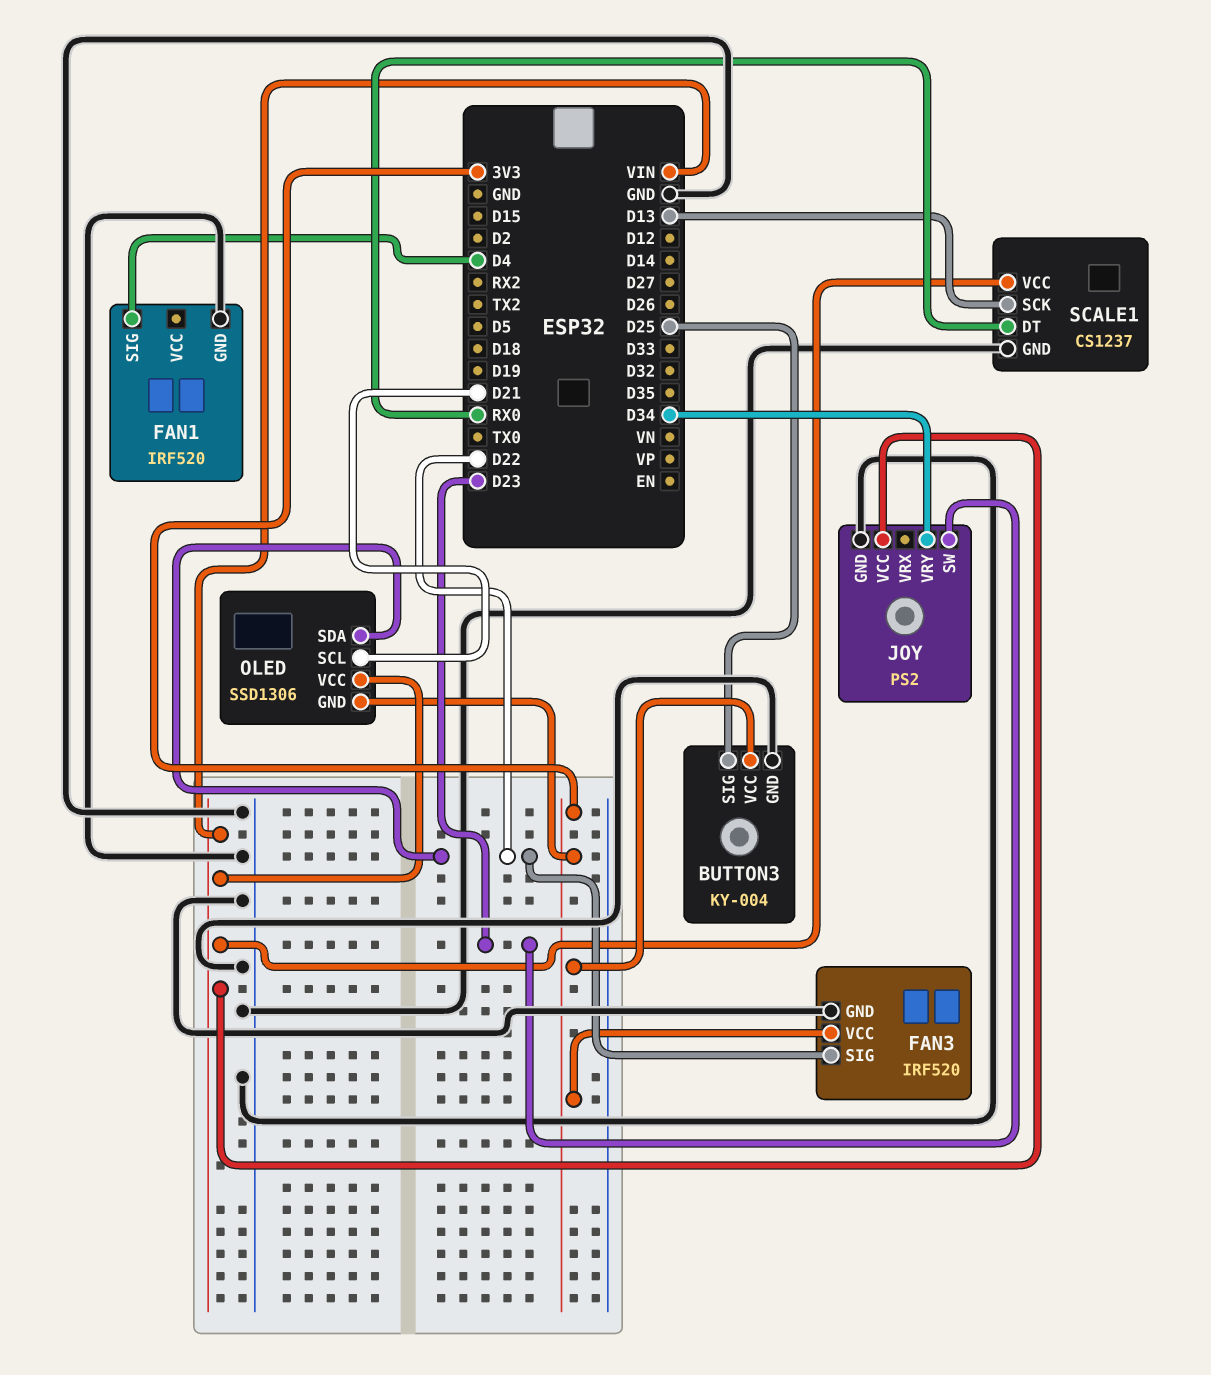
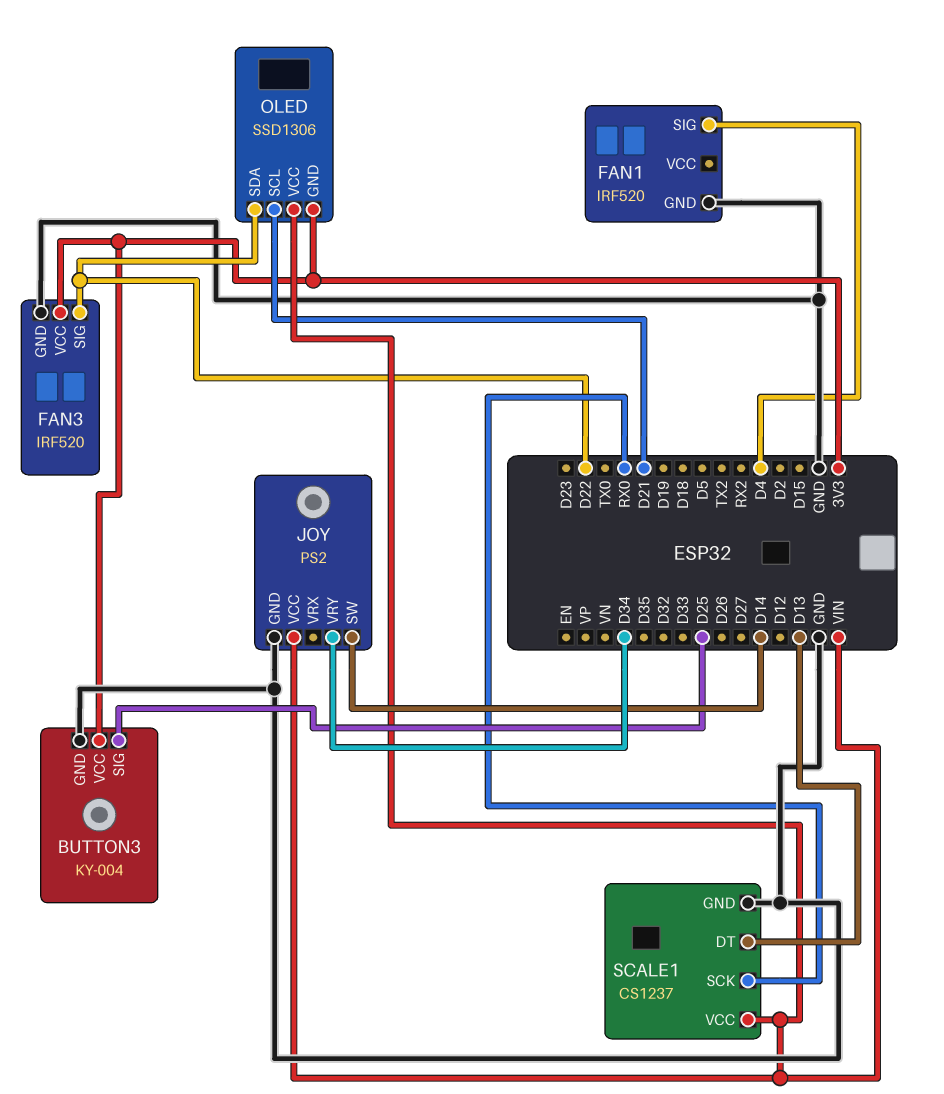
JOY pin SW: D23 -> D14
SCALE1 pin DT: RX0 -> D13
SCALE1 pin SCK: D13 -> RX0

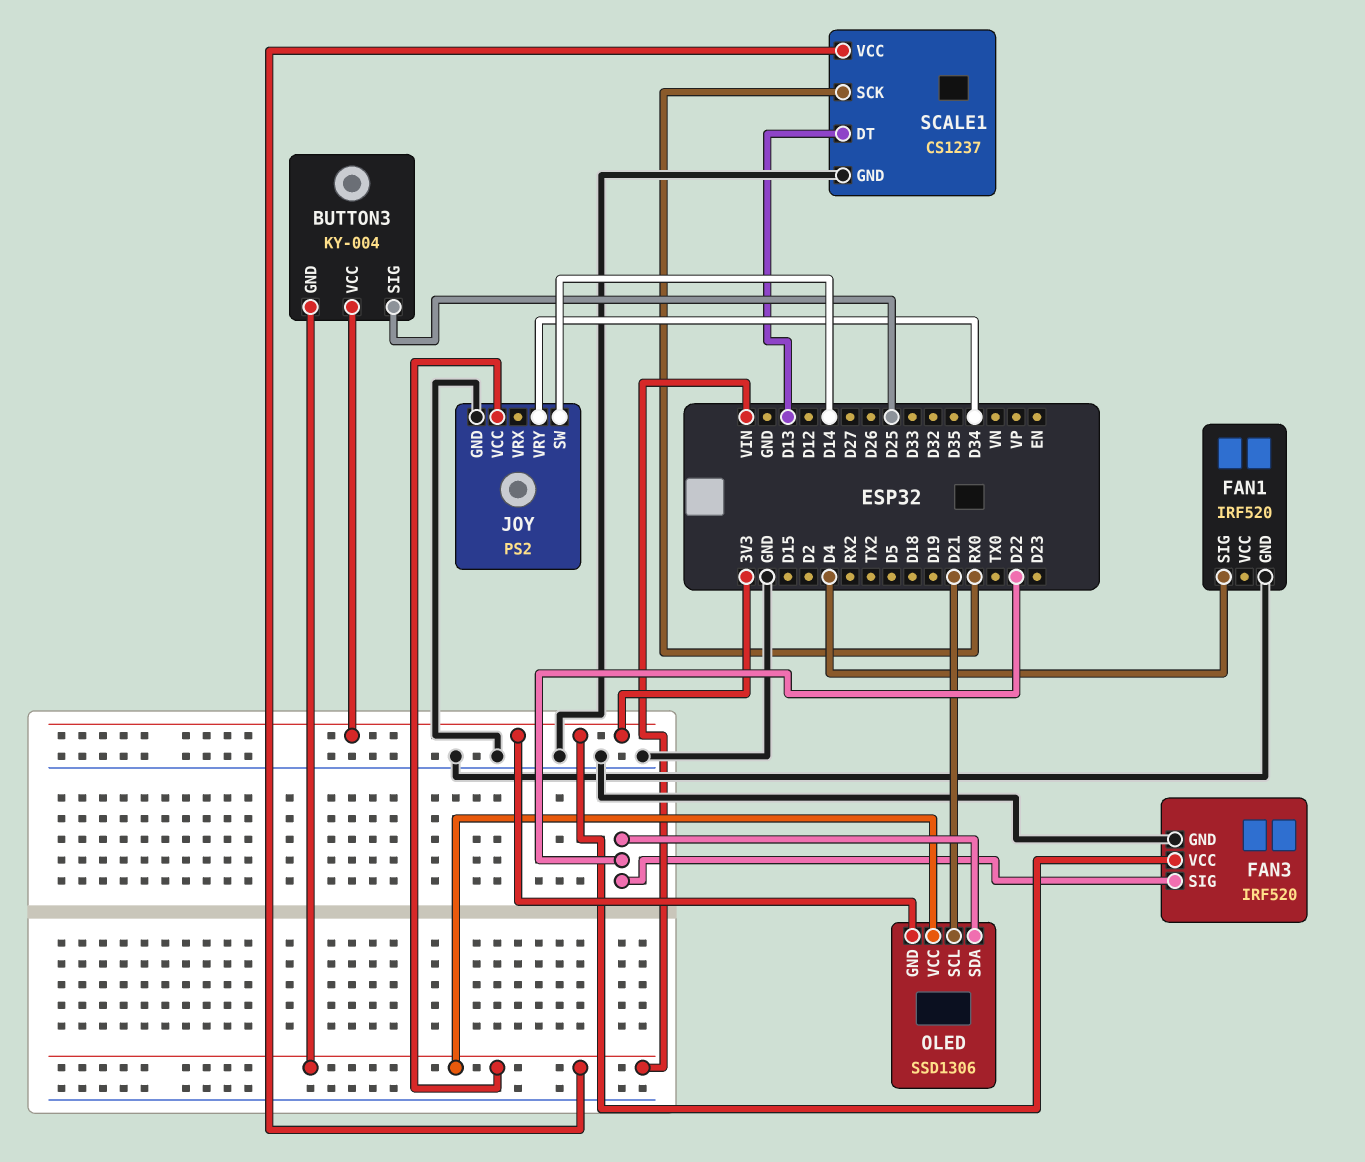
BUTTON3 pin GND: GND -> VIN

